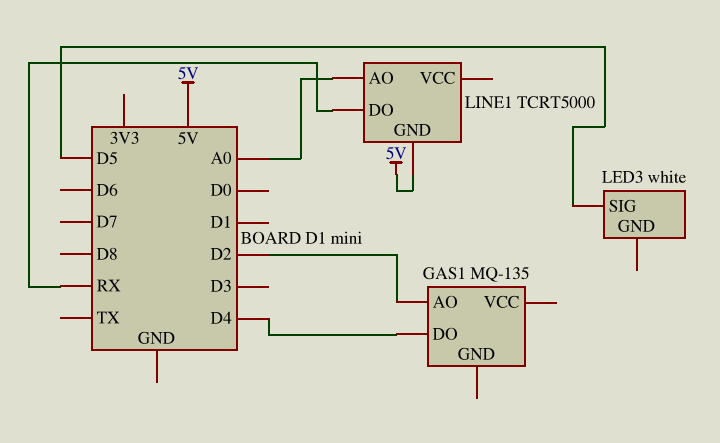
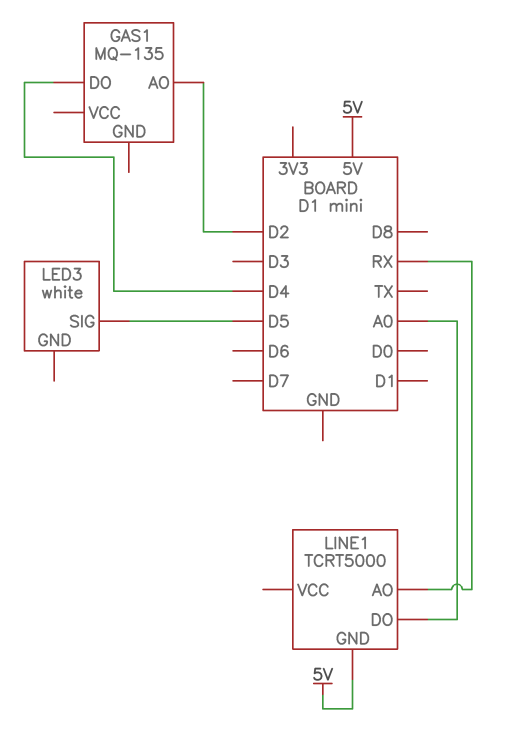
LINE1 pin AO: A0 -> RX
LINE1 pin DO: RX -> A0

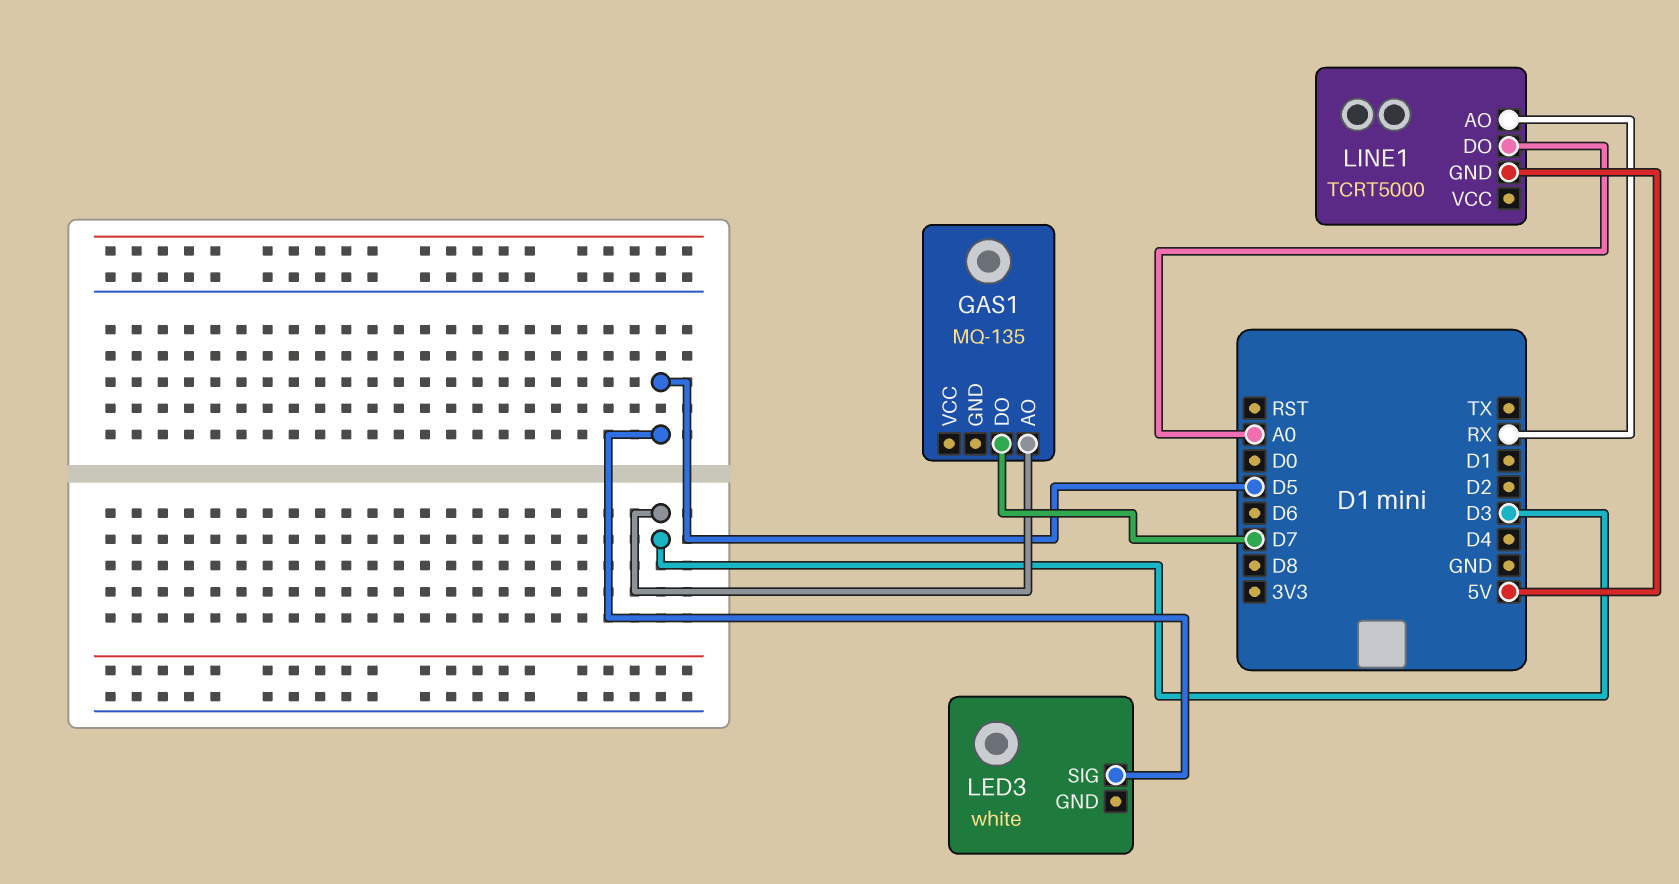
GAS1 pin AO: D2 -> D3
GAS1 pin DO: D4 -> D7

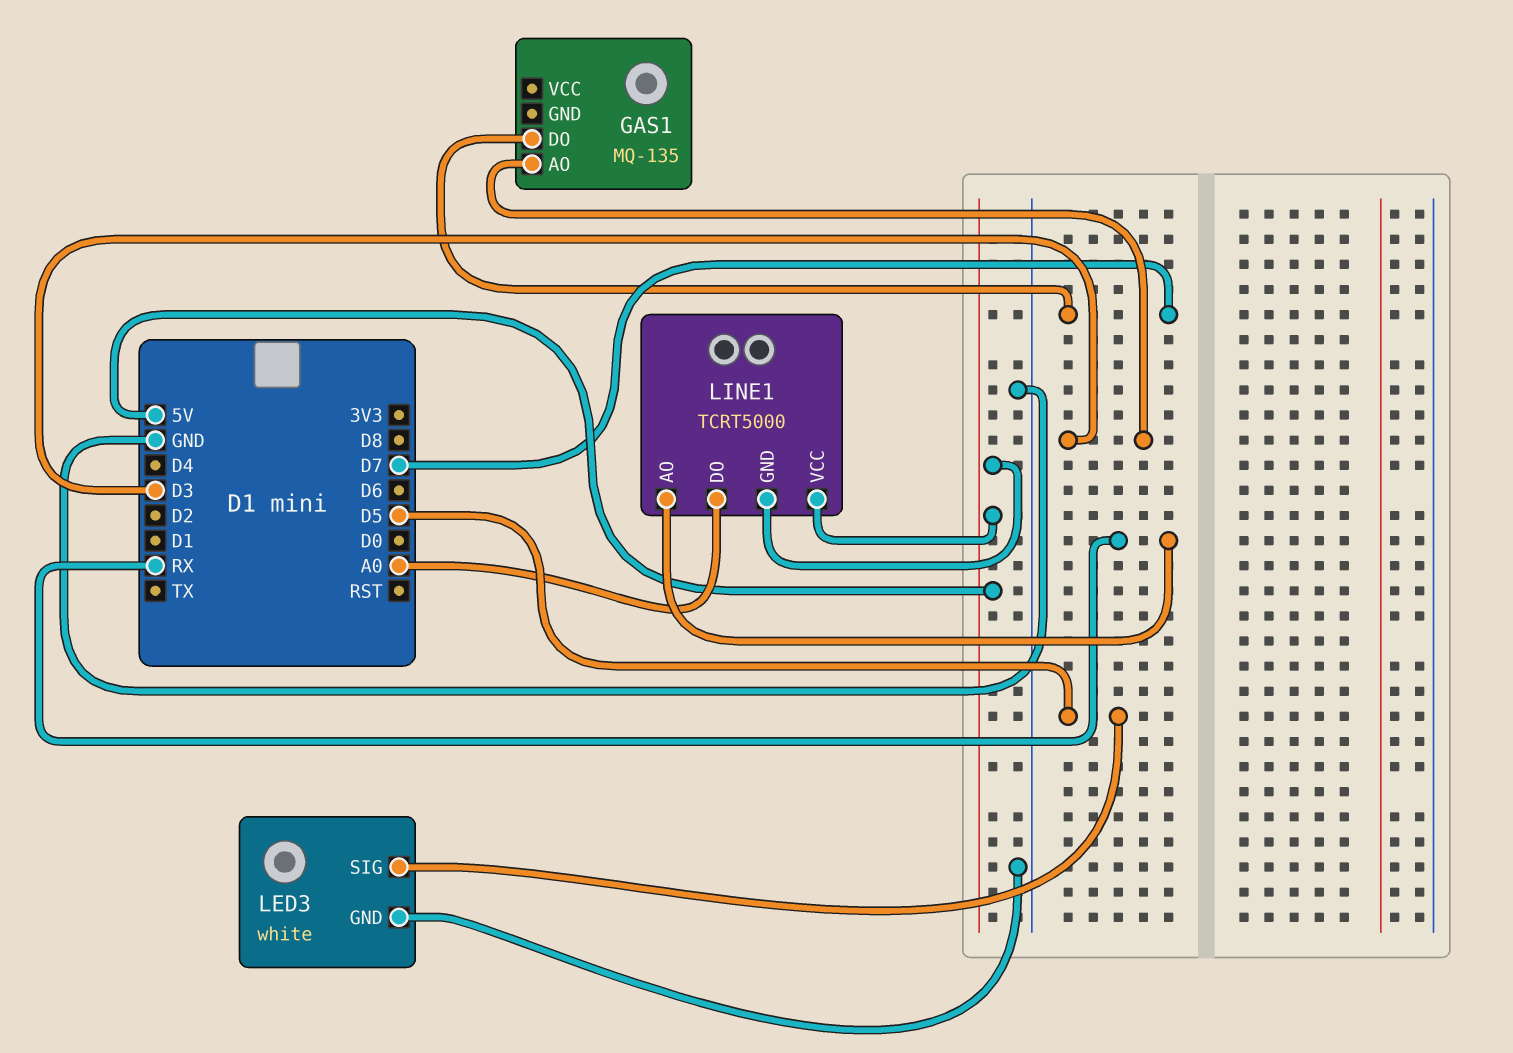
LED3 pin GND: none -> GND
LINE1 pin VCC: none -> 5V

